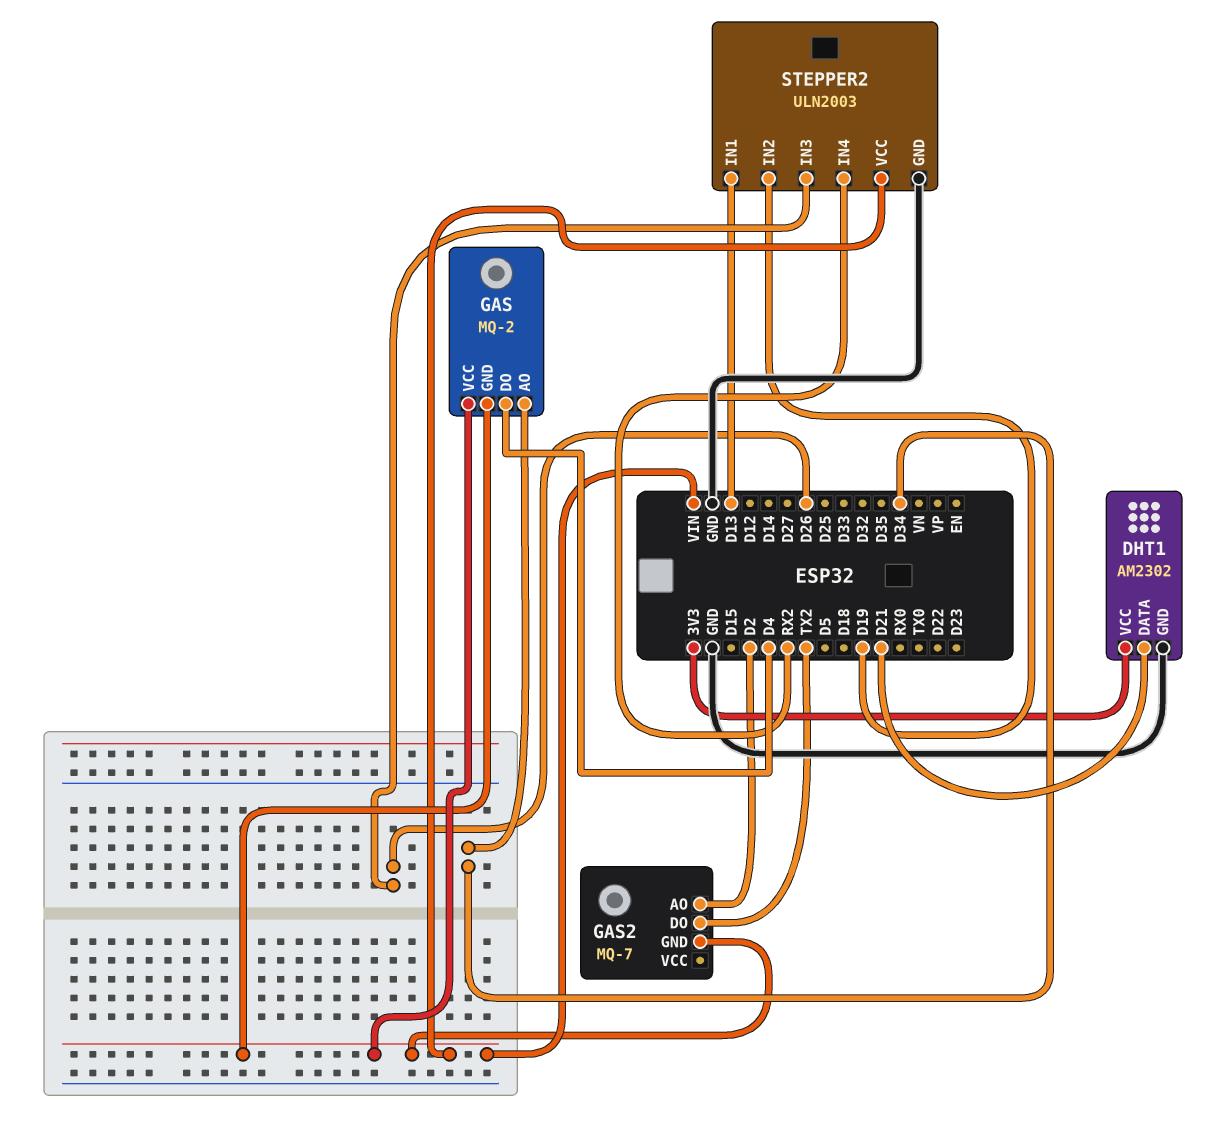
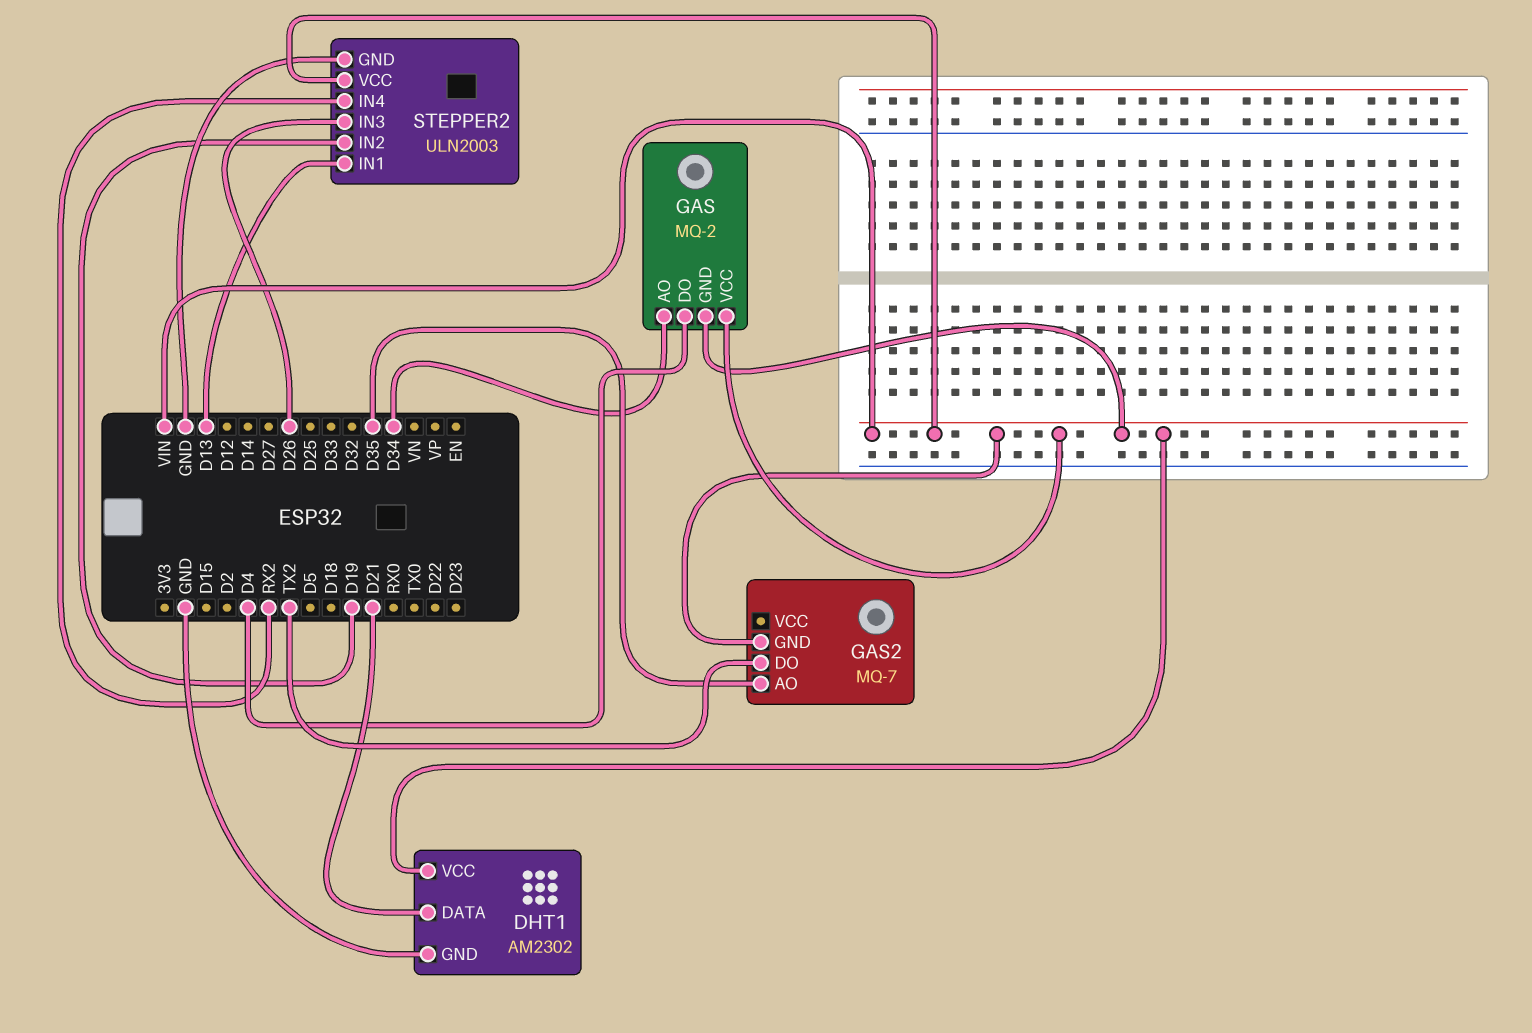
DHT1 pin VCC: 3V3 -> VIN
GAS2 pin AO: D2 -> D35

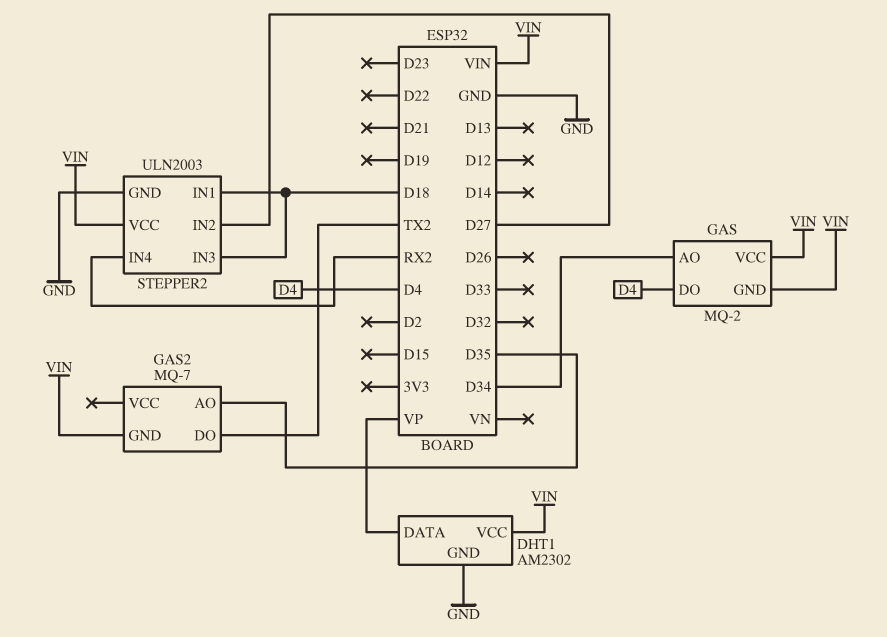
DHT1 pin DATA: D21 -> VP
STEPPER2 pin IN1: D13 -> D18
STEPPER2 pin IN2: D19 -> D27
STEPPER2 pin IN3: D26 -> D18

